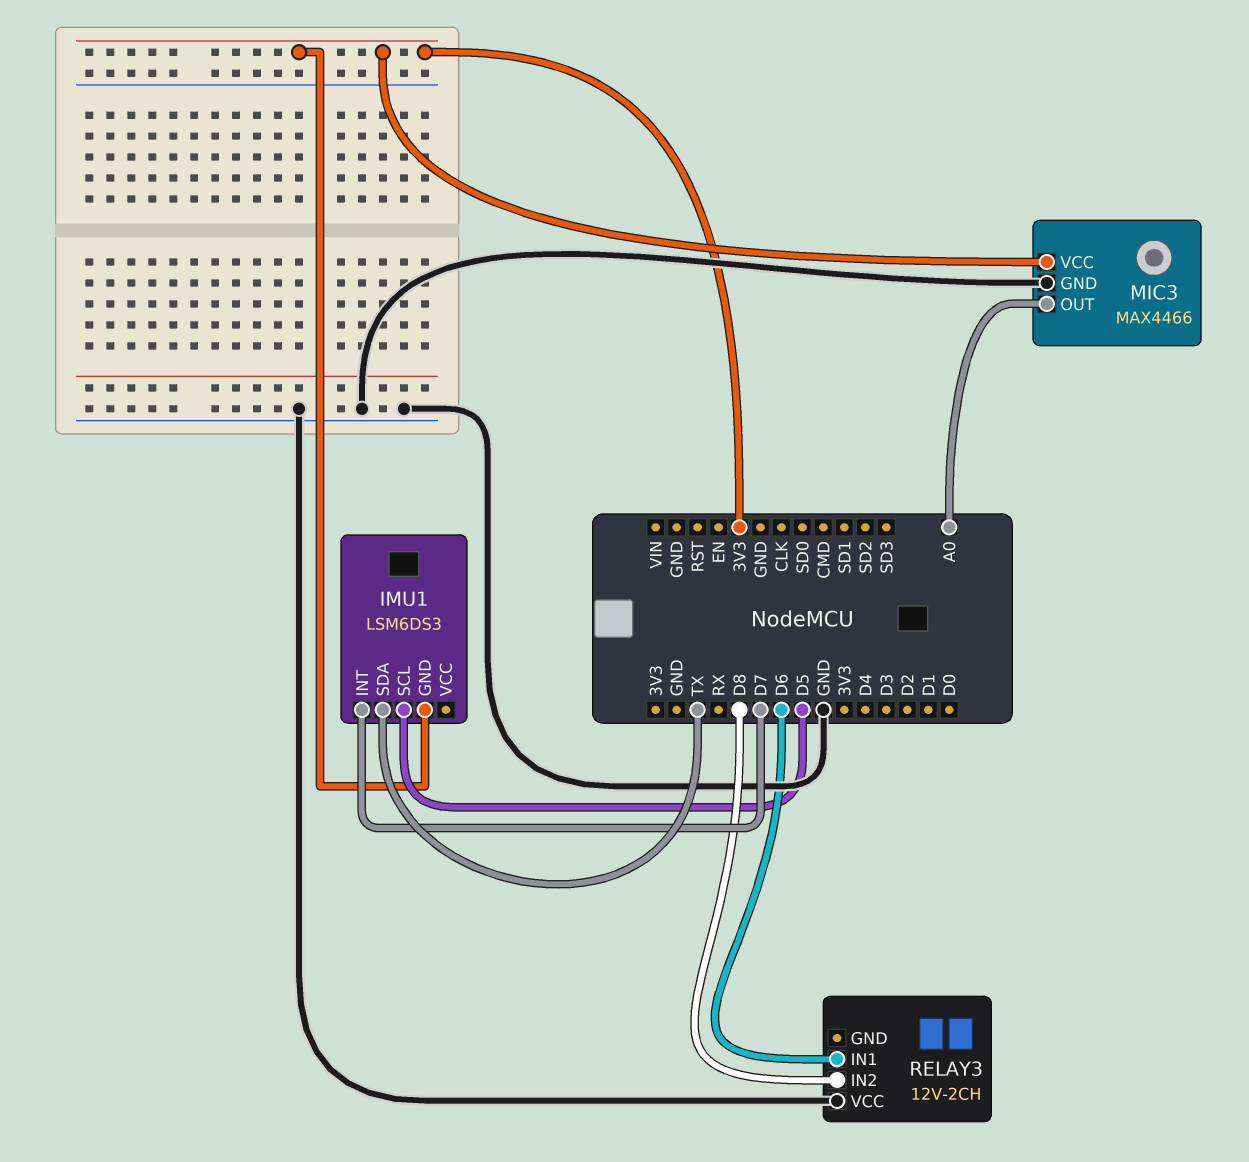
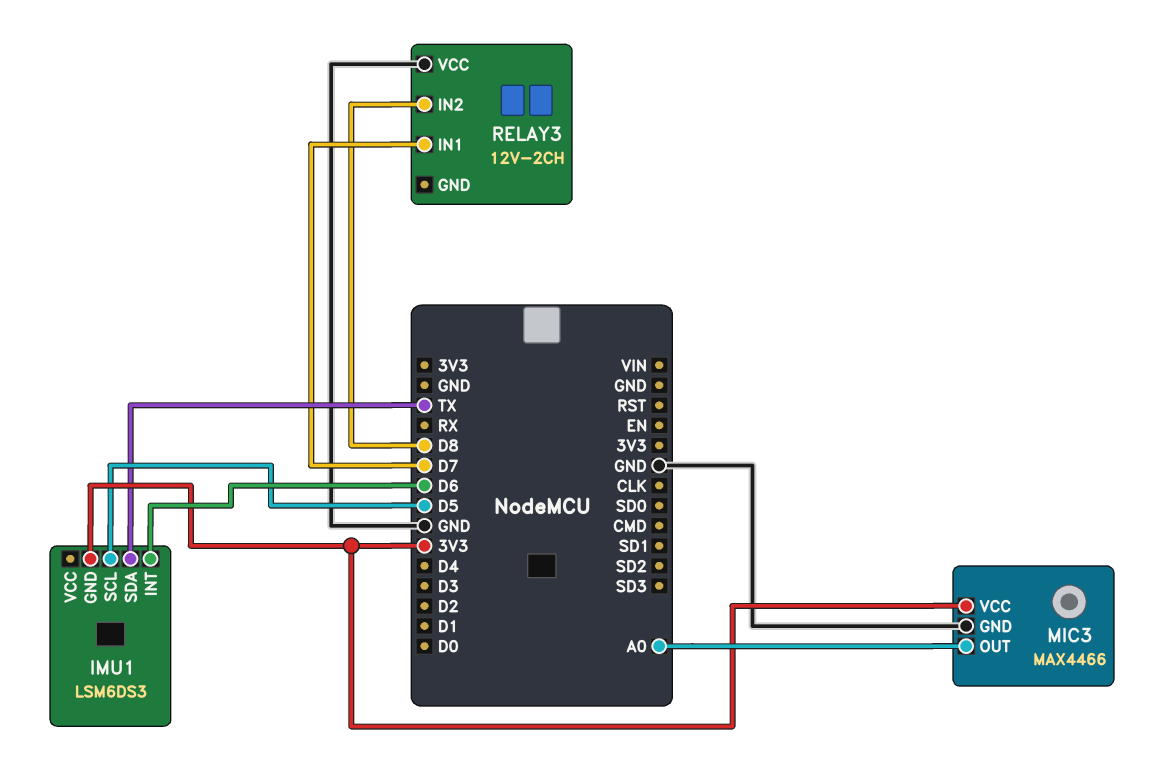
IMU1 pin INT: D7 -> D6
RELAY3 pin IN1: D6 -> D7

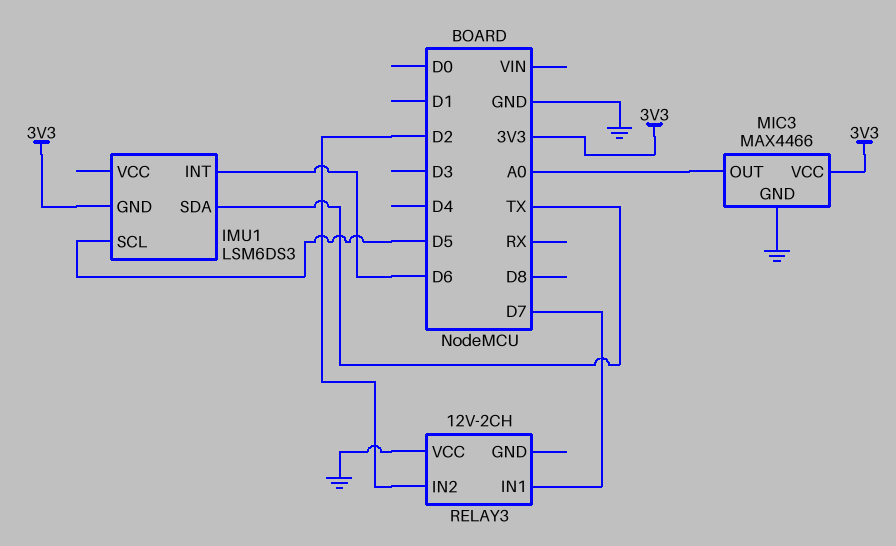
RELAY3 pin IN2: D8 -> D2

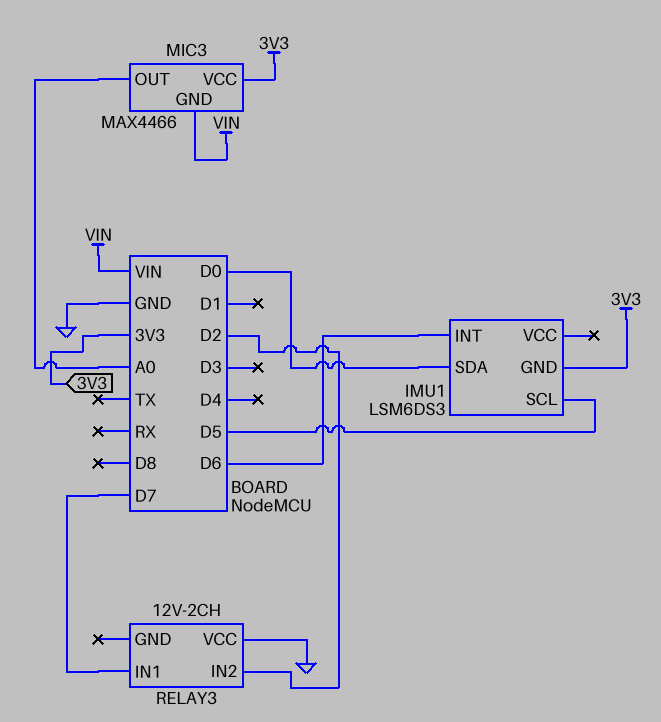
IMU1 pin SDA: TX -> D0
MIC3 pin GND: GND -> VIN

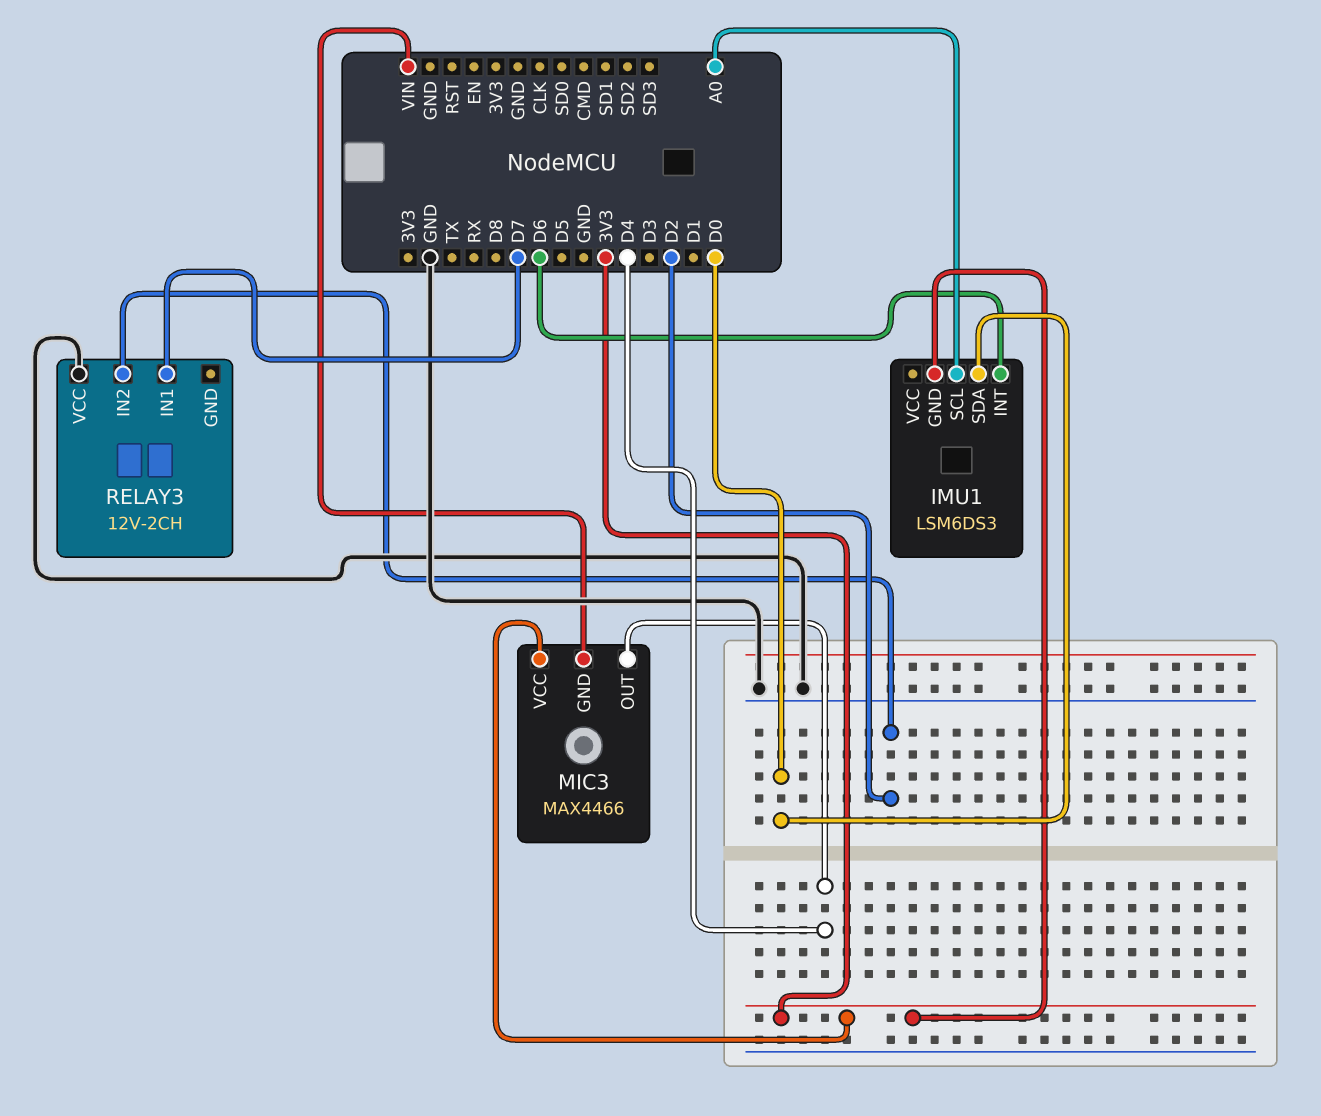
IMU1 pin SCL: D5 -> A0
MIC3 pin OUT: A0 -> D4

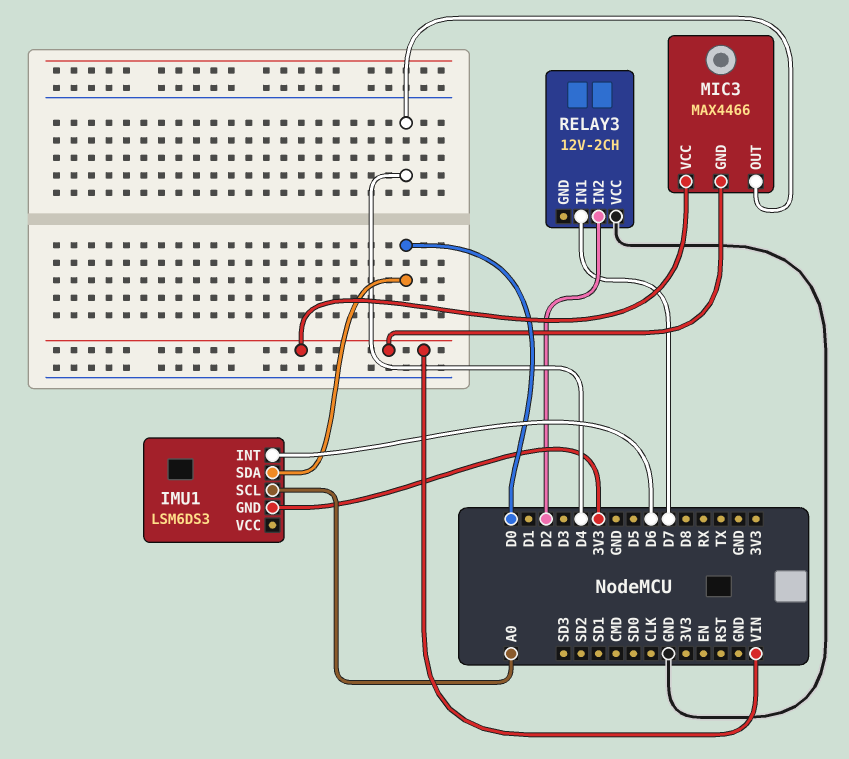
MIC3 pin VCC: 3V3 -> VIN

